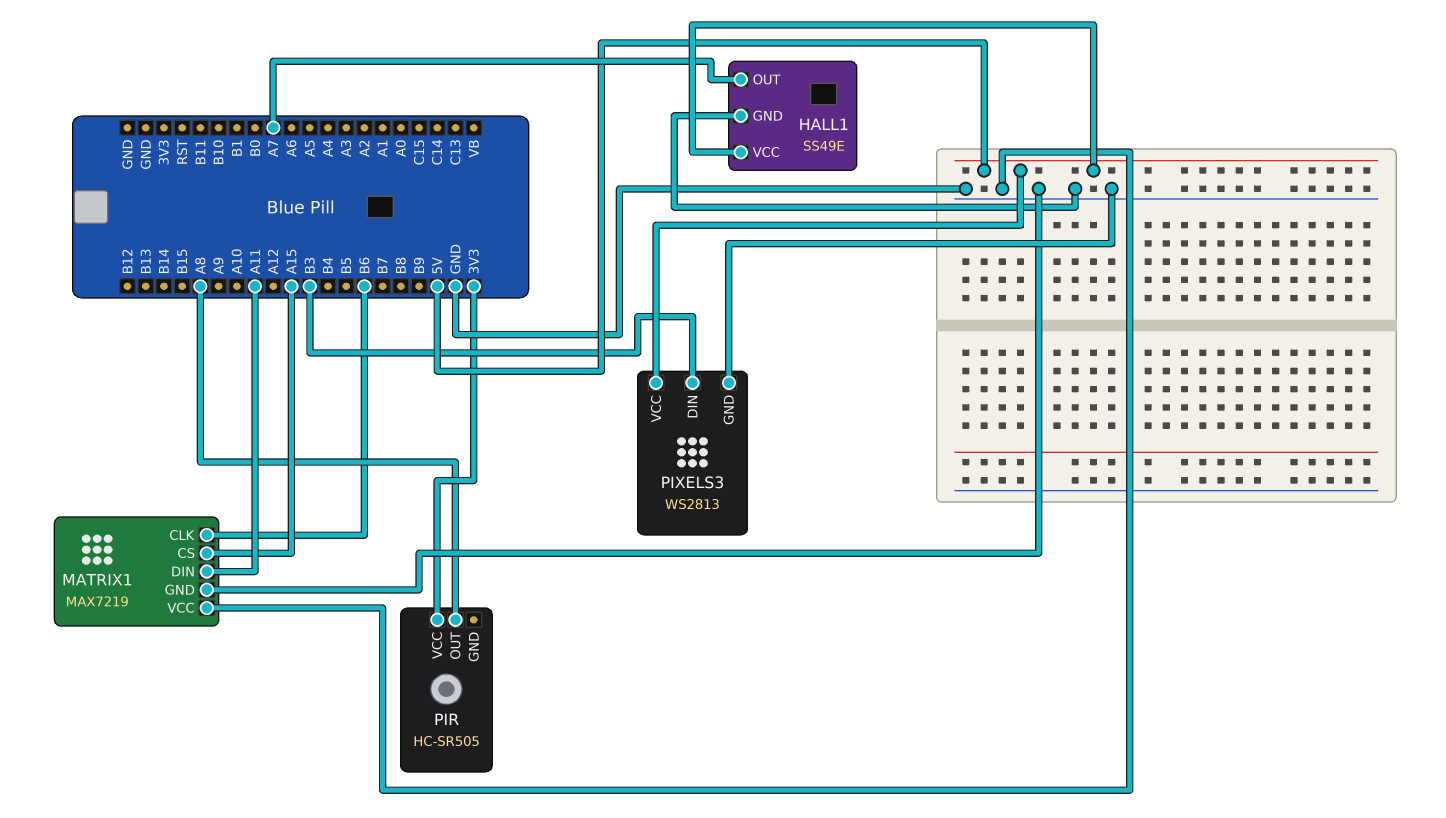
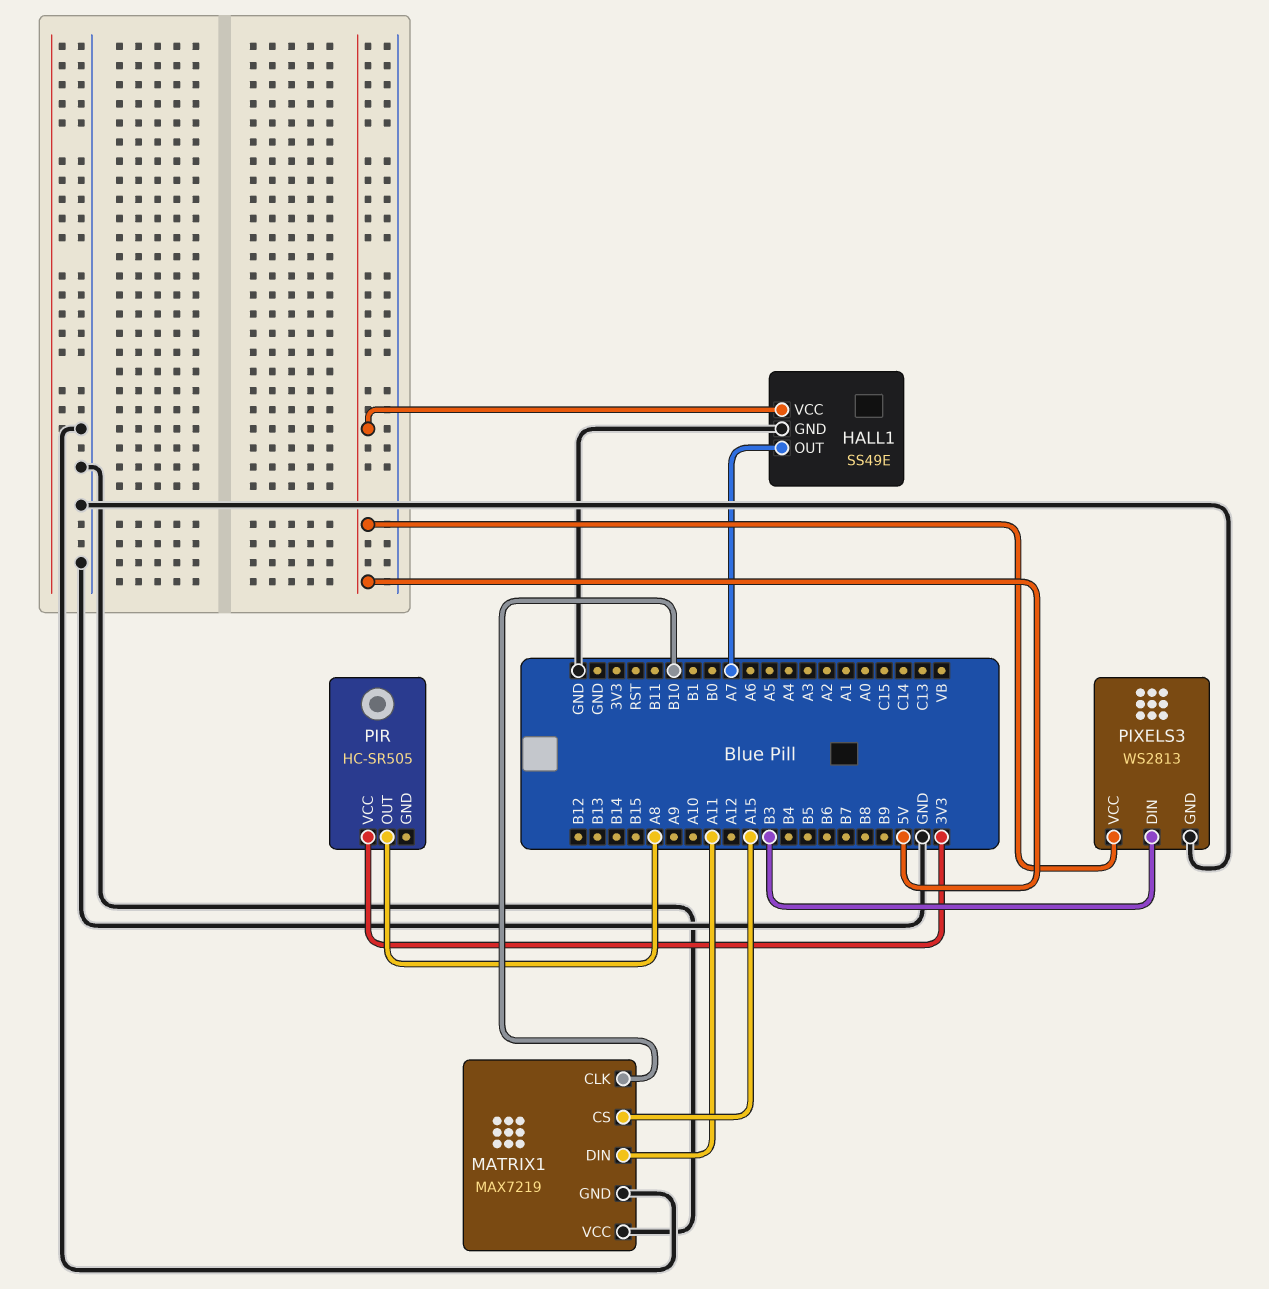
MATRIX1 pin CLK: B6 -> B10

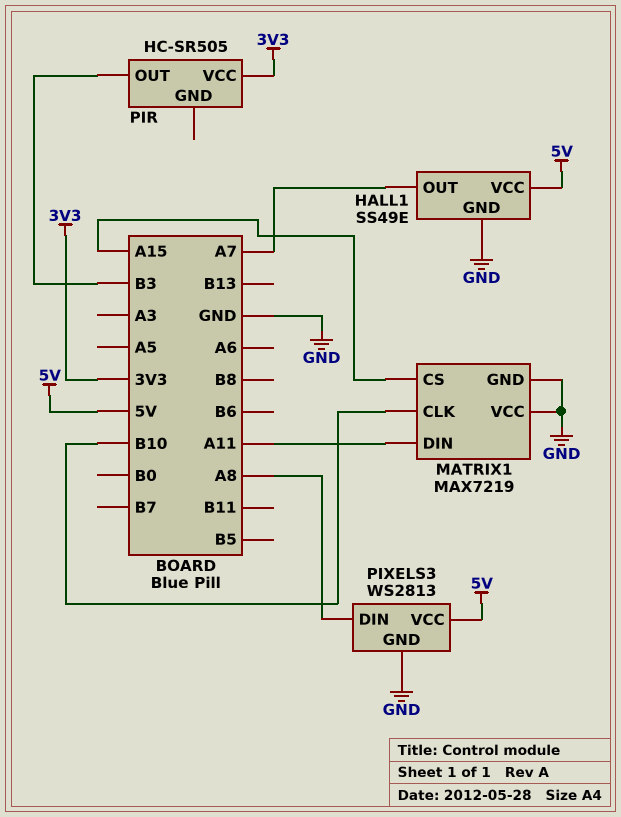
PIR pin OUT: A8 -> B3
PIXELS3 pin DIN: B3 -> A8

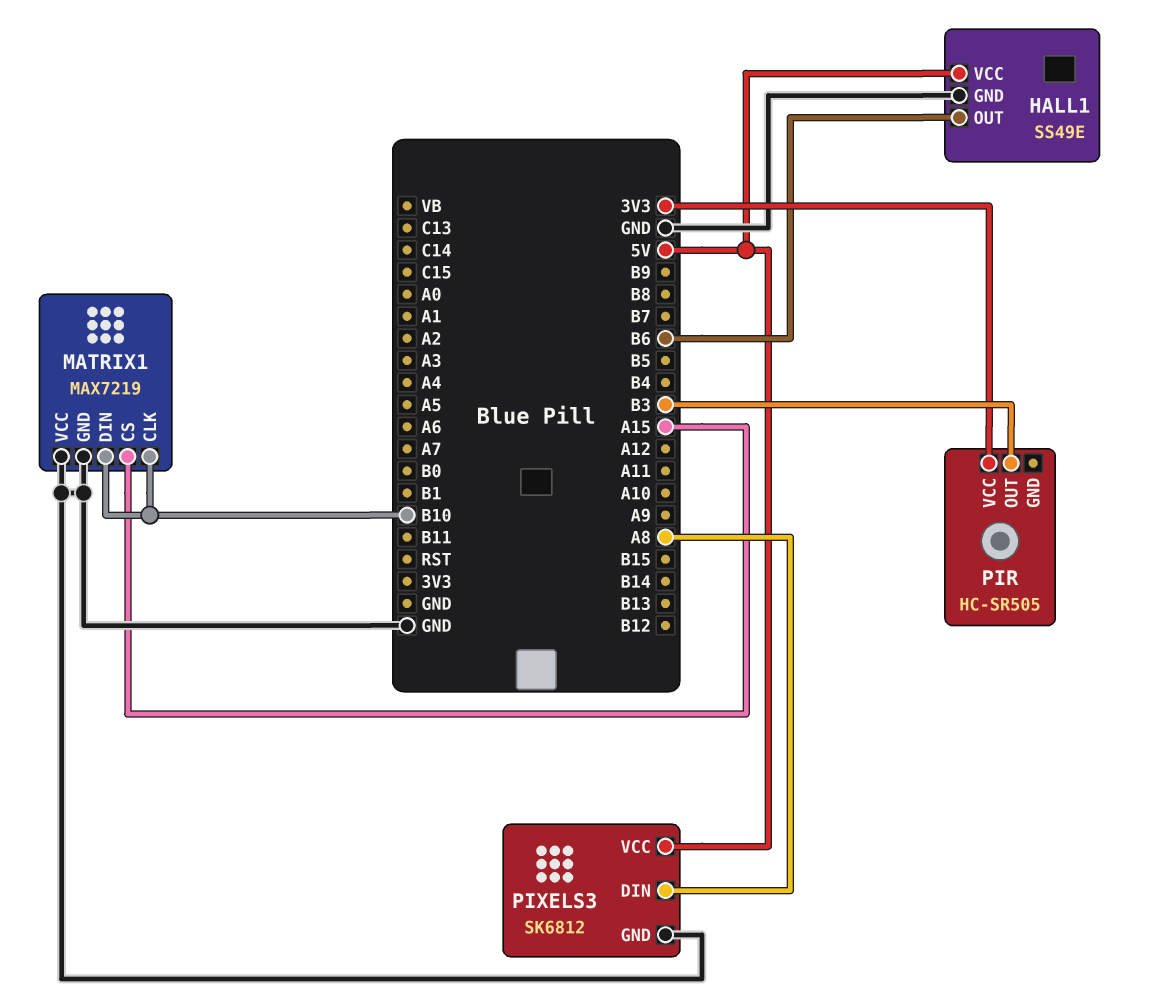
HALL1 pin OUT: A7 -> B6
MATRIX1 pin DIN: A11 -> B10
PIXELS3: WS2813 -> SK6812

